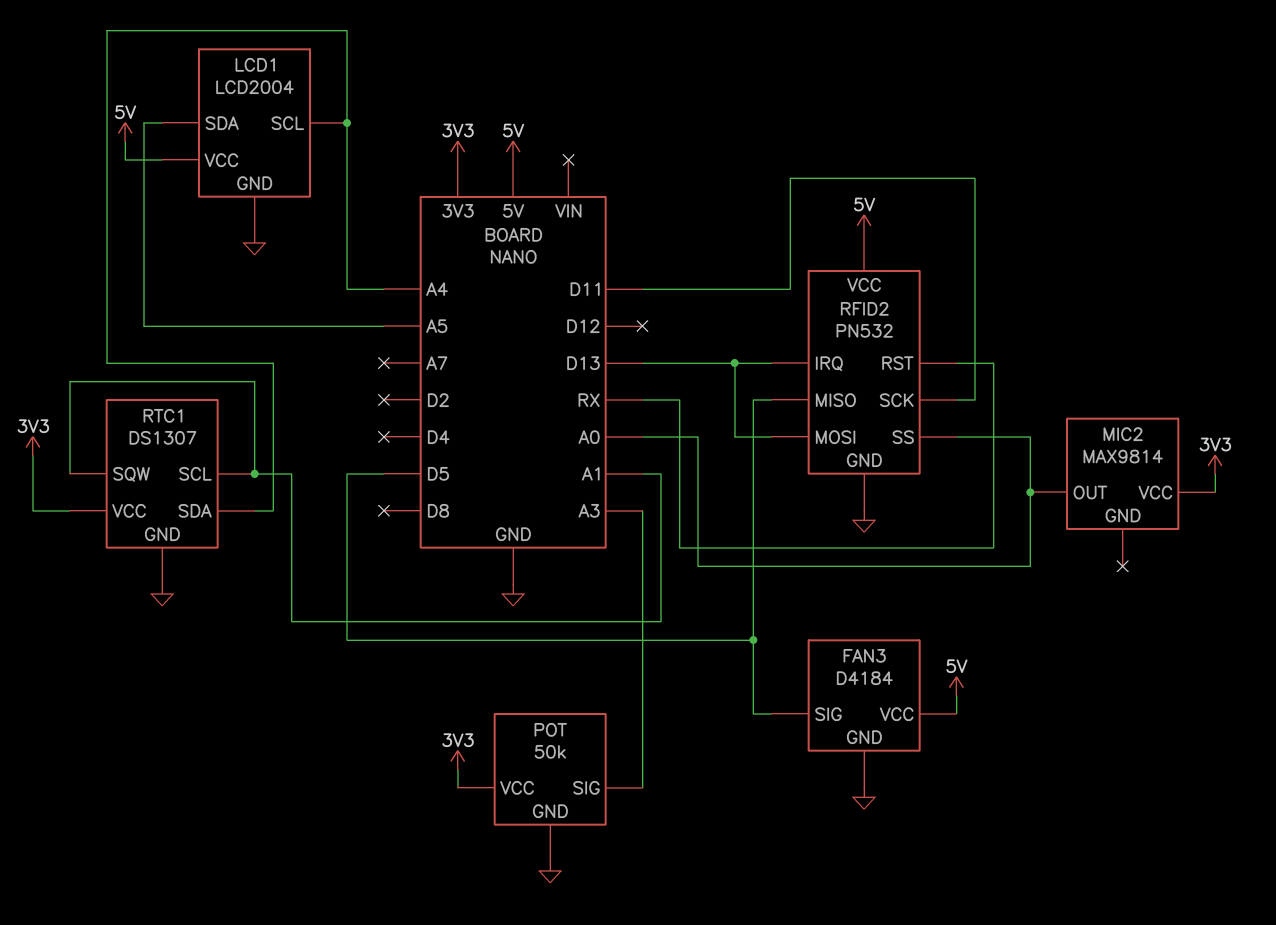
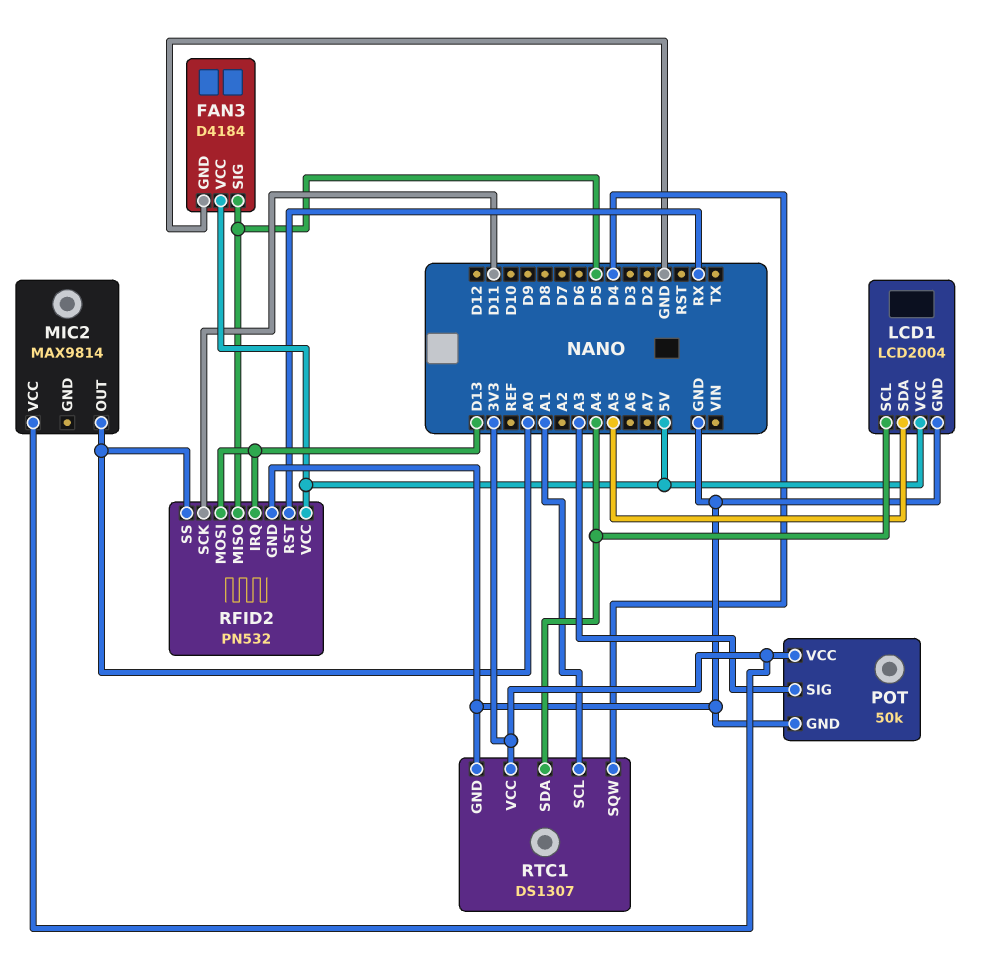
RTC1 pin SQW: A1 -> D4

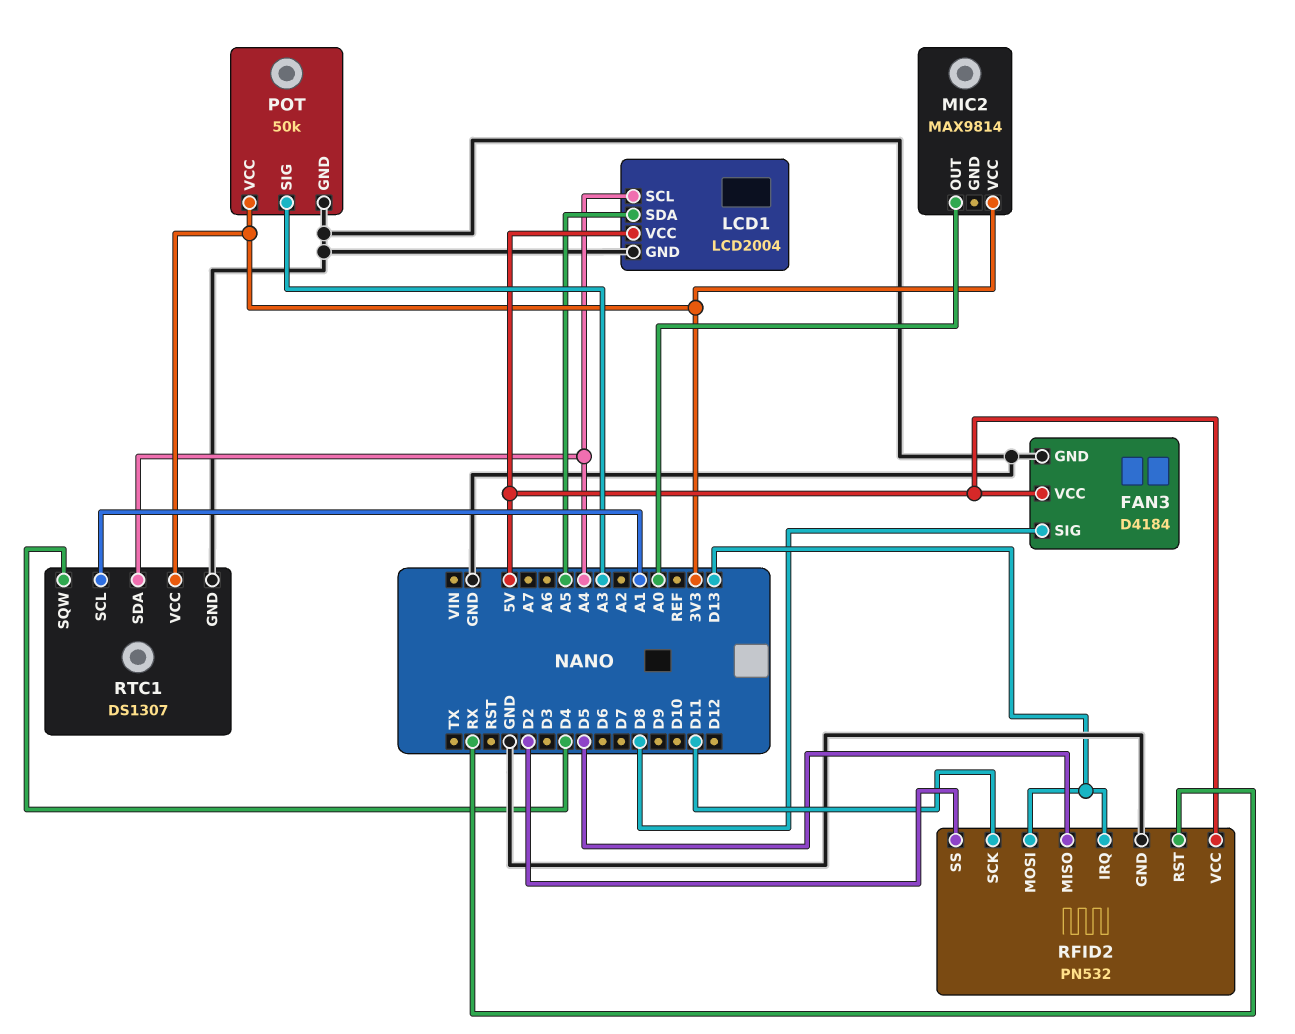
FAN3 pin SIG: D5 -> D8
RFID2 pin SS: A0 -> D2

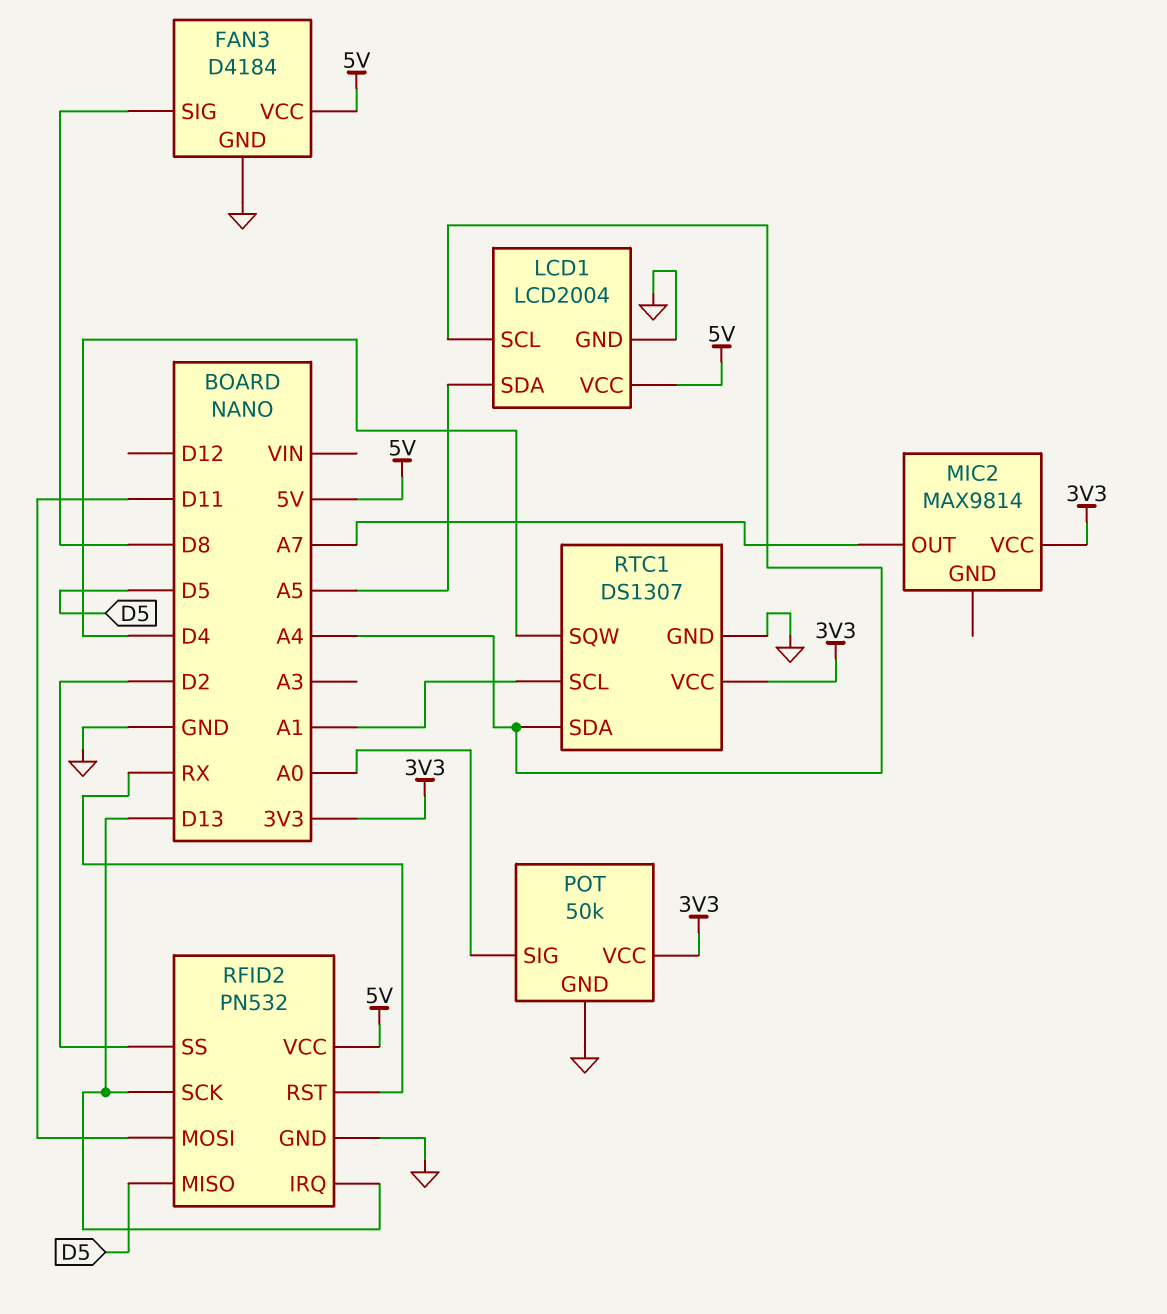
MIC2 pin OUT: A0 -> A7
POT pin SIG: A3 -> A0
RFID2 pin MOSI: D13 -> D11
RFID2 pin SCK: D11 -> D13

